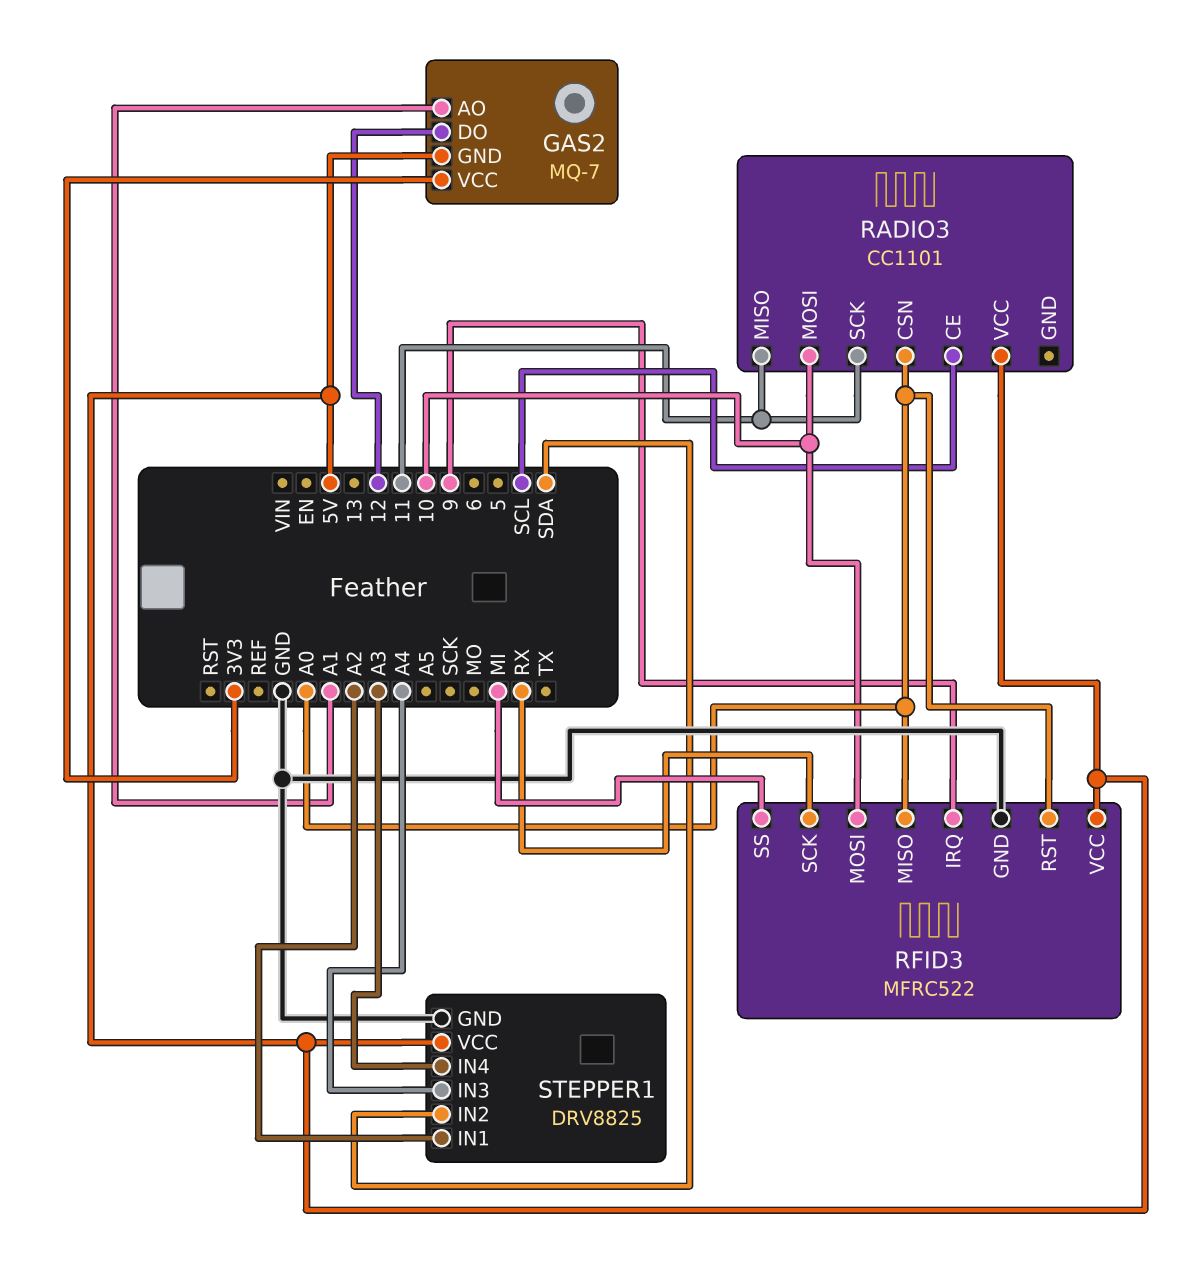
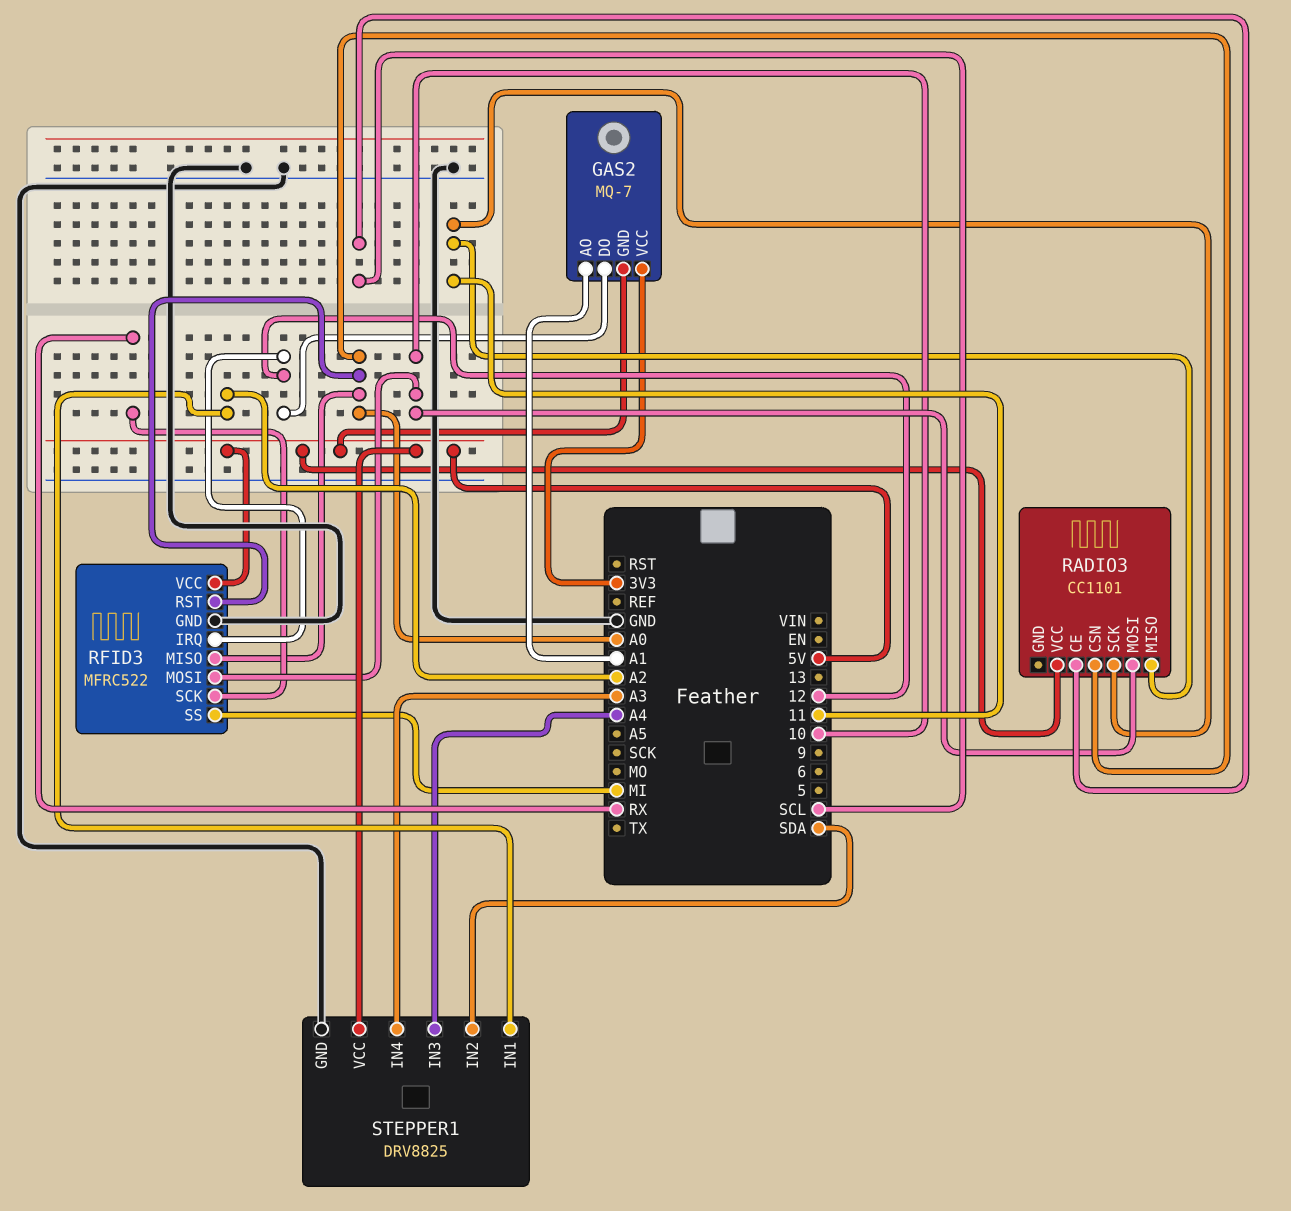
RFID3 pin IRQ: 9 -> 12

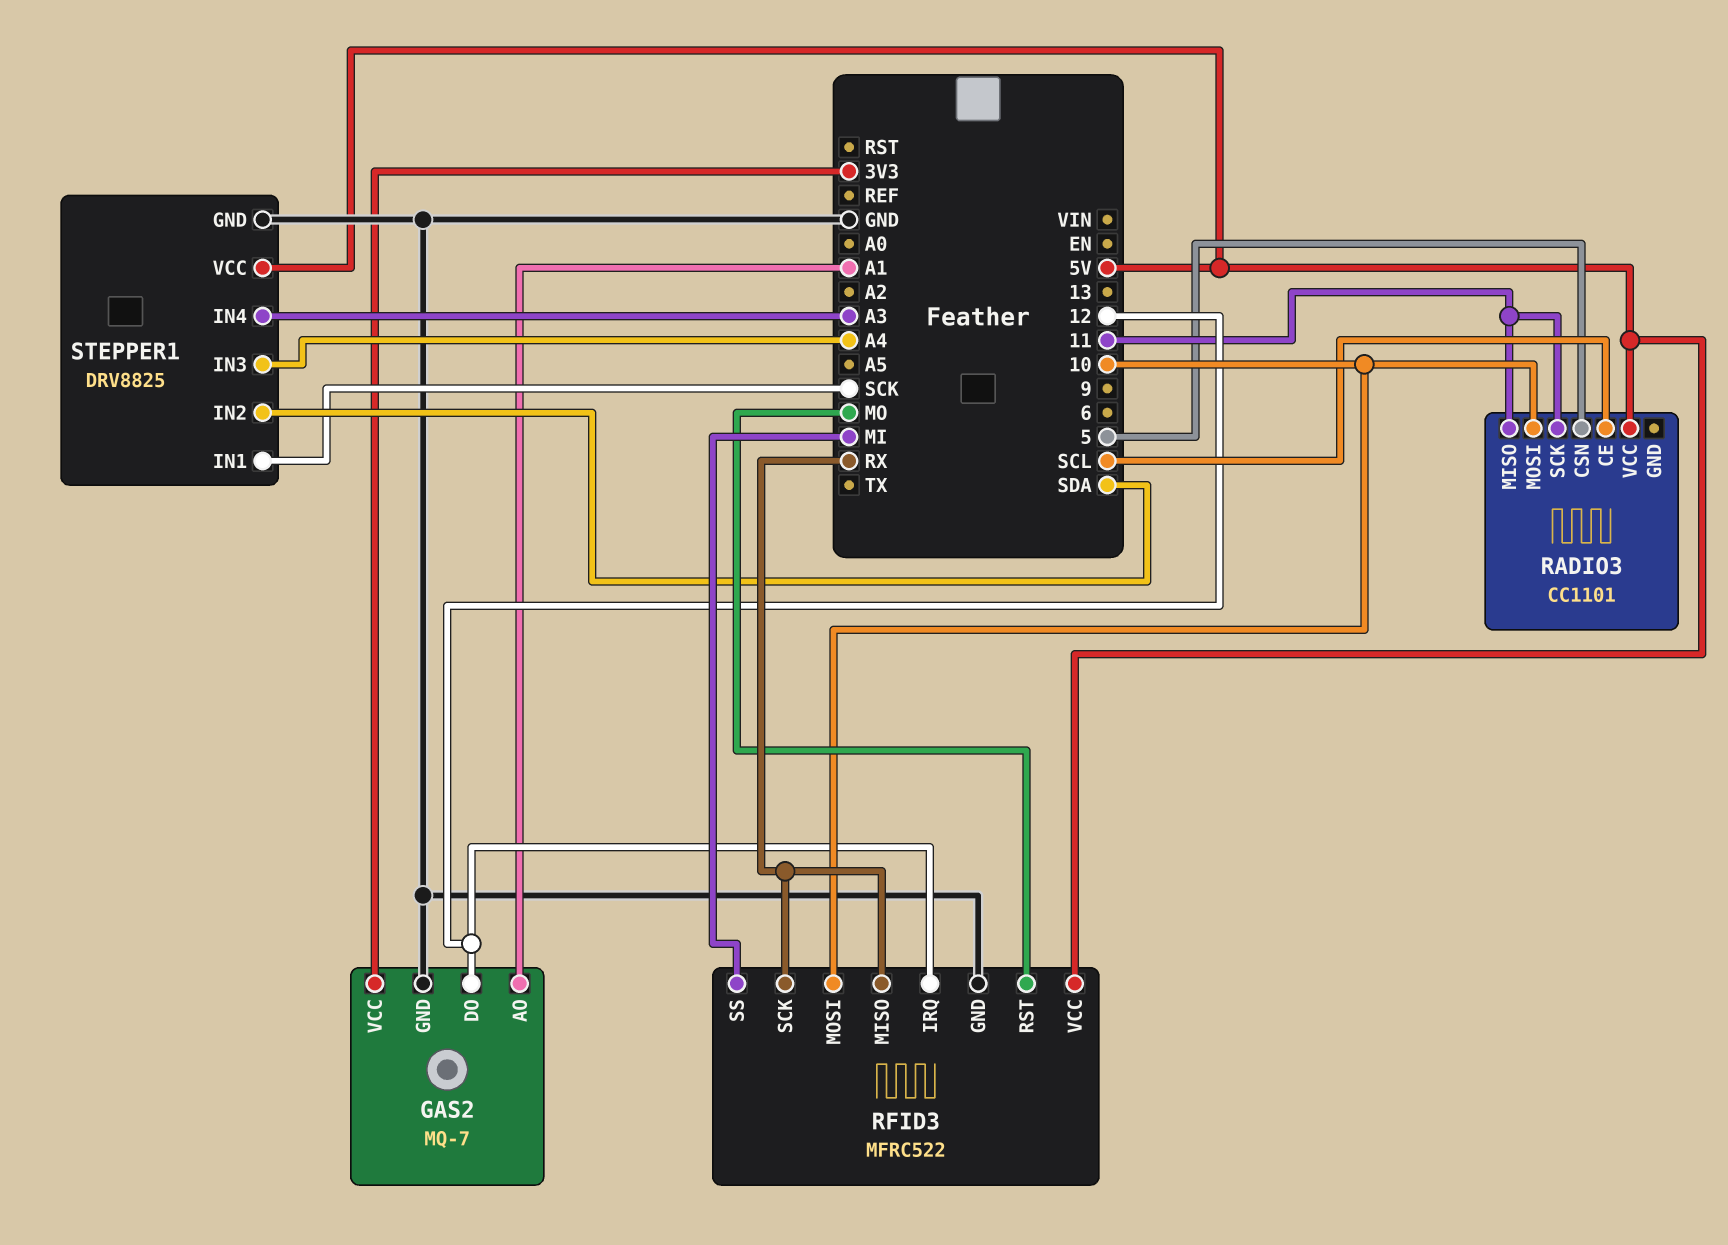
GAS2 pin GND: 5V -> GND
RADIO3 pin CSN: A0 -> 5
RFID3 pin MISO: A0 -> RX
RFID3 pin RST: A0 -> MO
STEPPER1 pin IN1: A2 -> SCK

